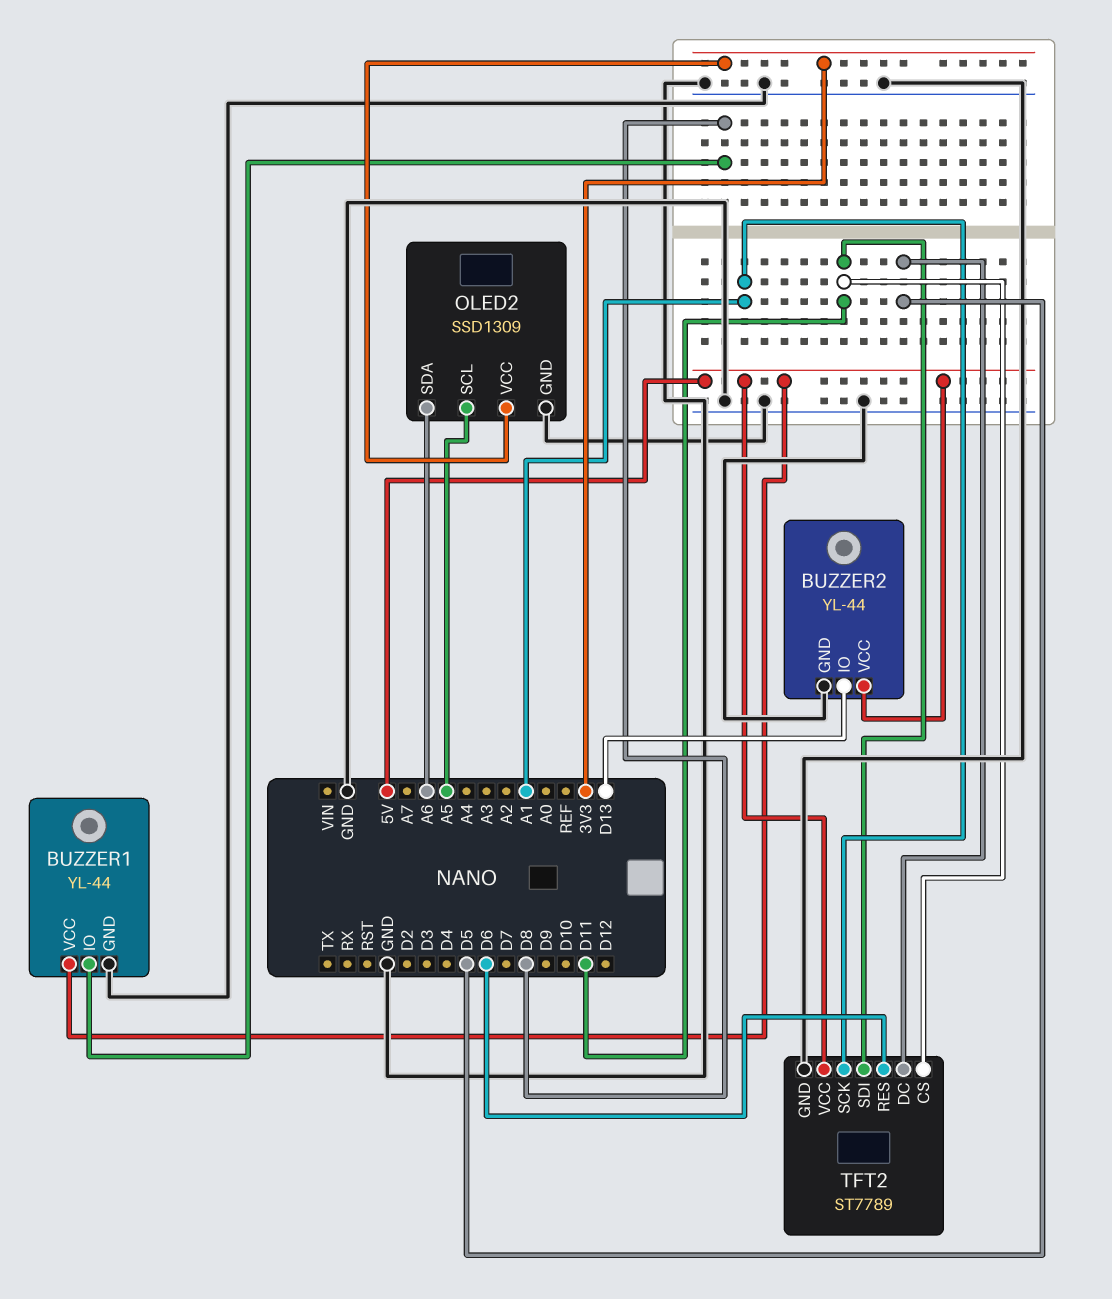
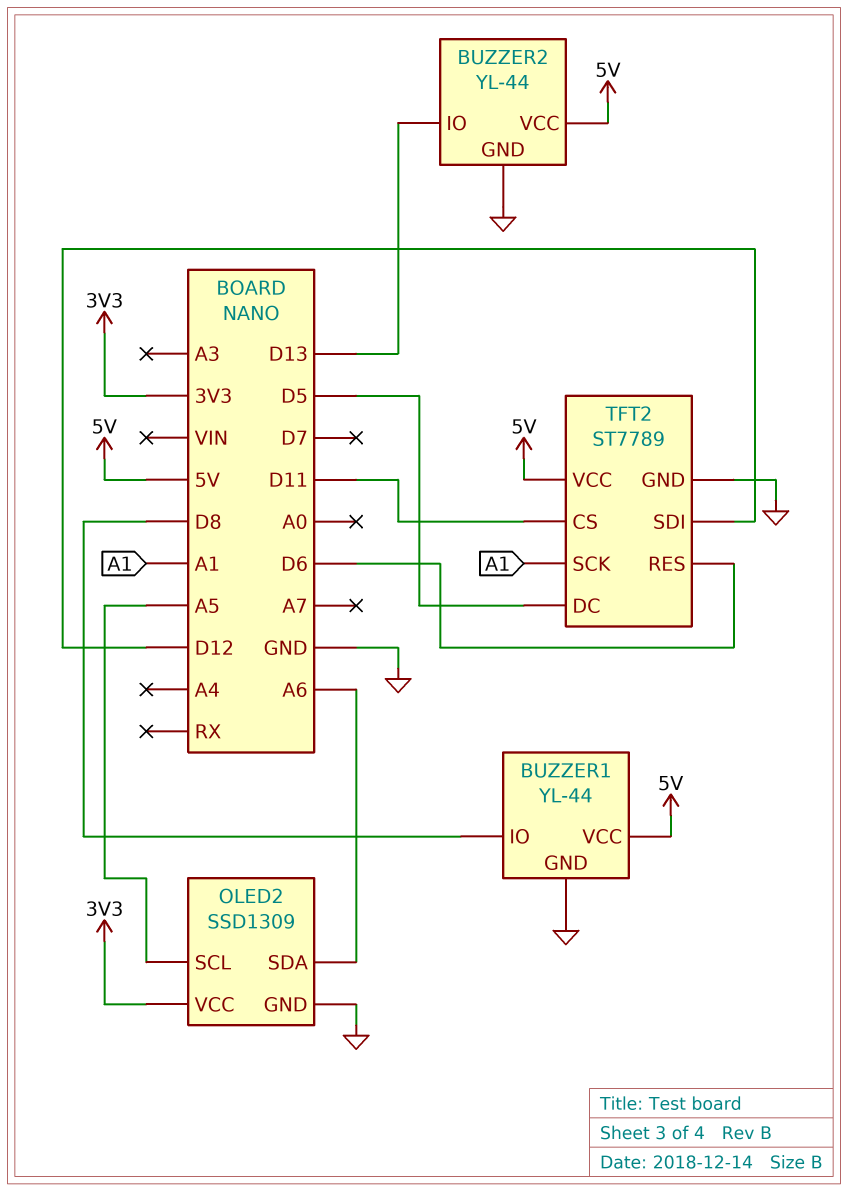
TFT2 pin SDI: D11 -> D12

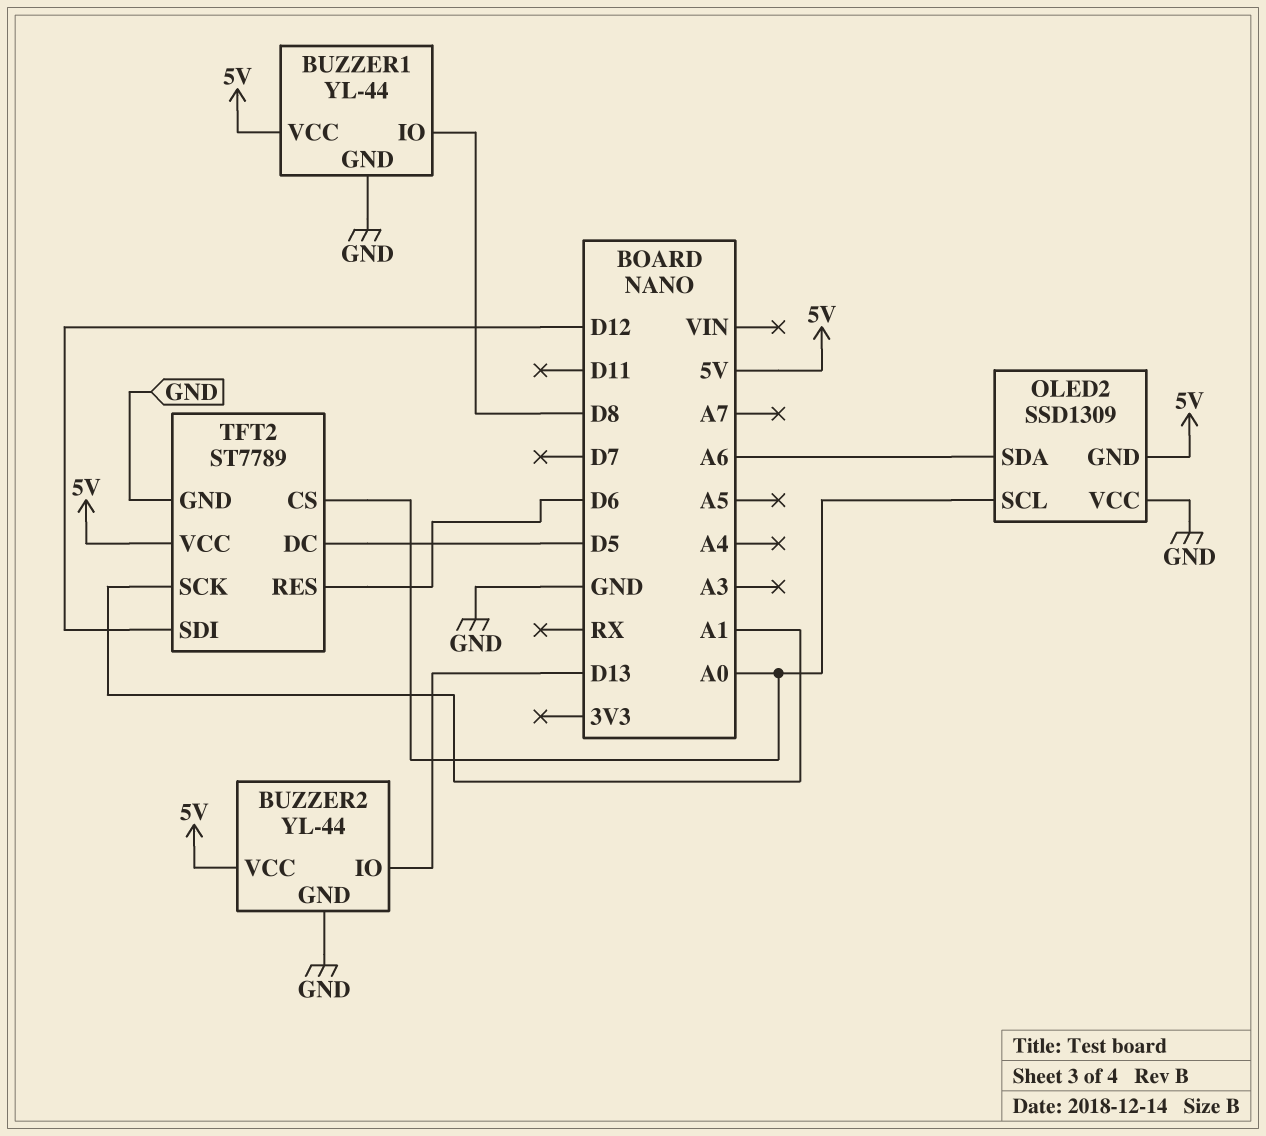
OLED2 pin GND: GND -> 5V
OLED2 pin SCL: A5 -> A0
OLED2 pin VCC: 3V3 -> GND
TFT2 pin CS: D11 -> A0

